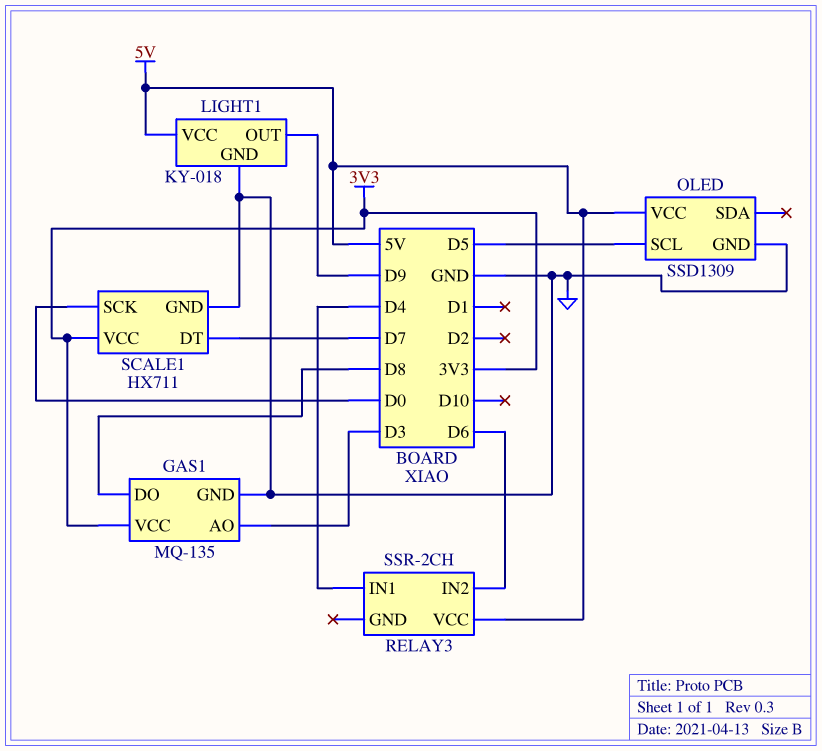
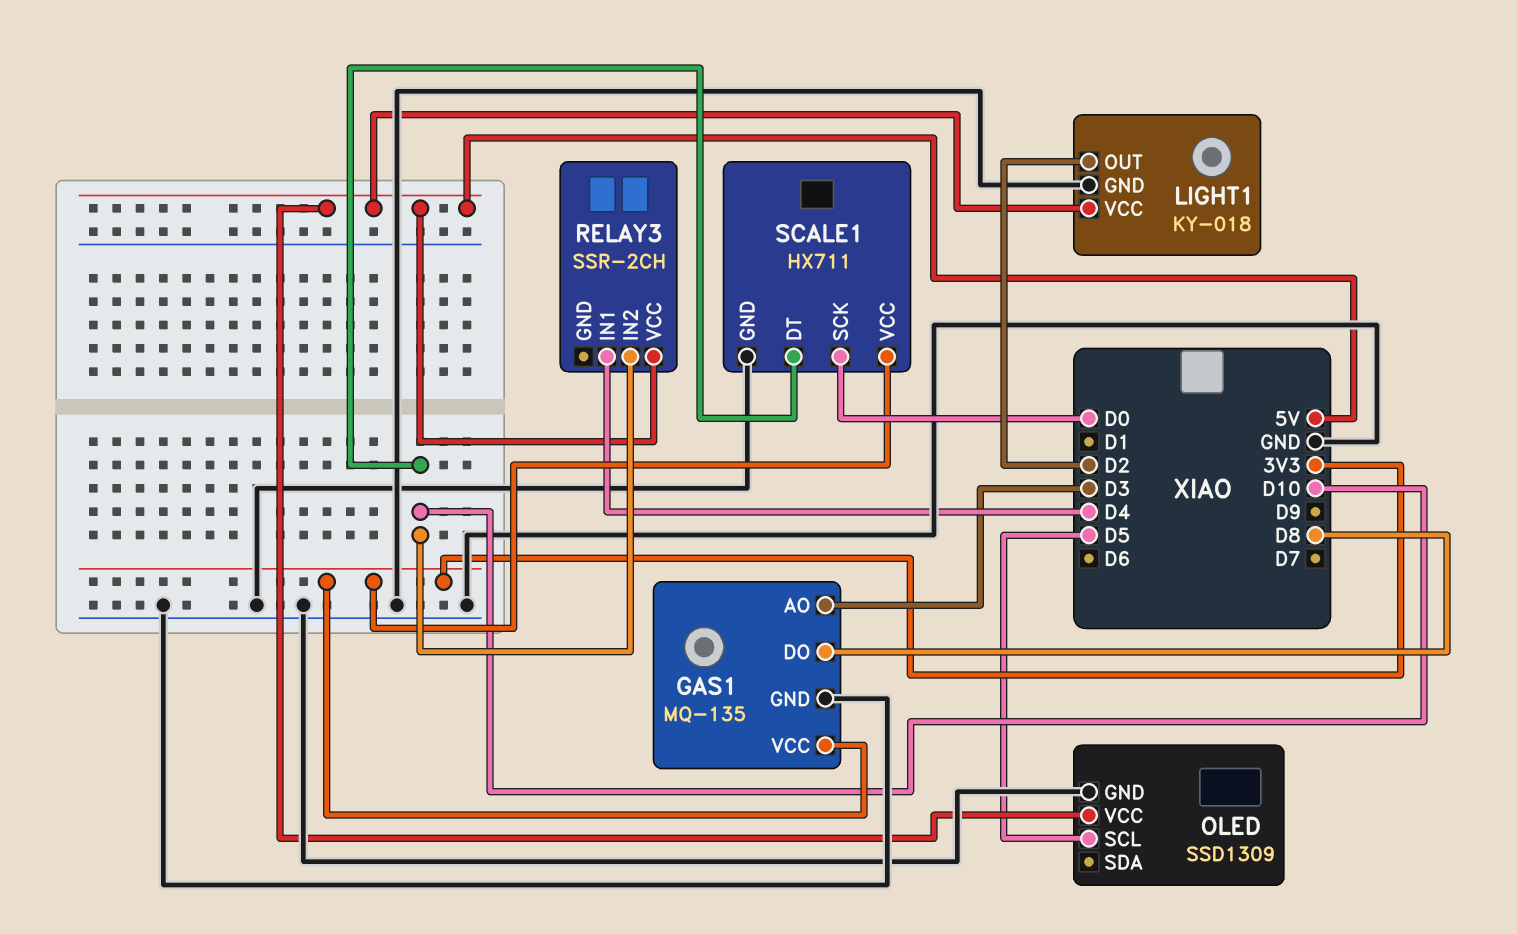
LIGHT1 pin OUT: D9 -> D2
RELAY3 pin IN2: D6 -> D10
SCALE1 pin DT: D7 -> D10

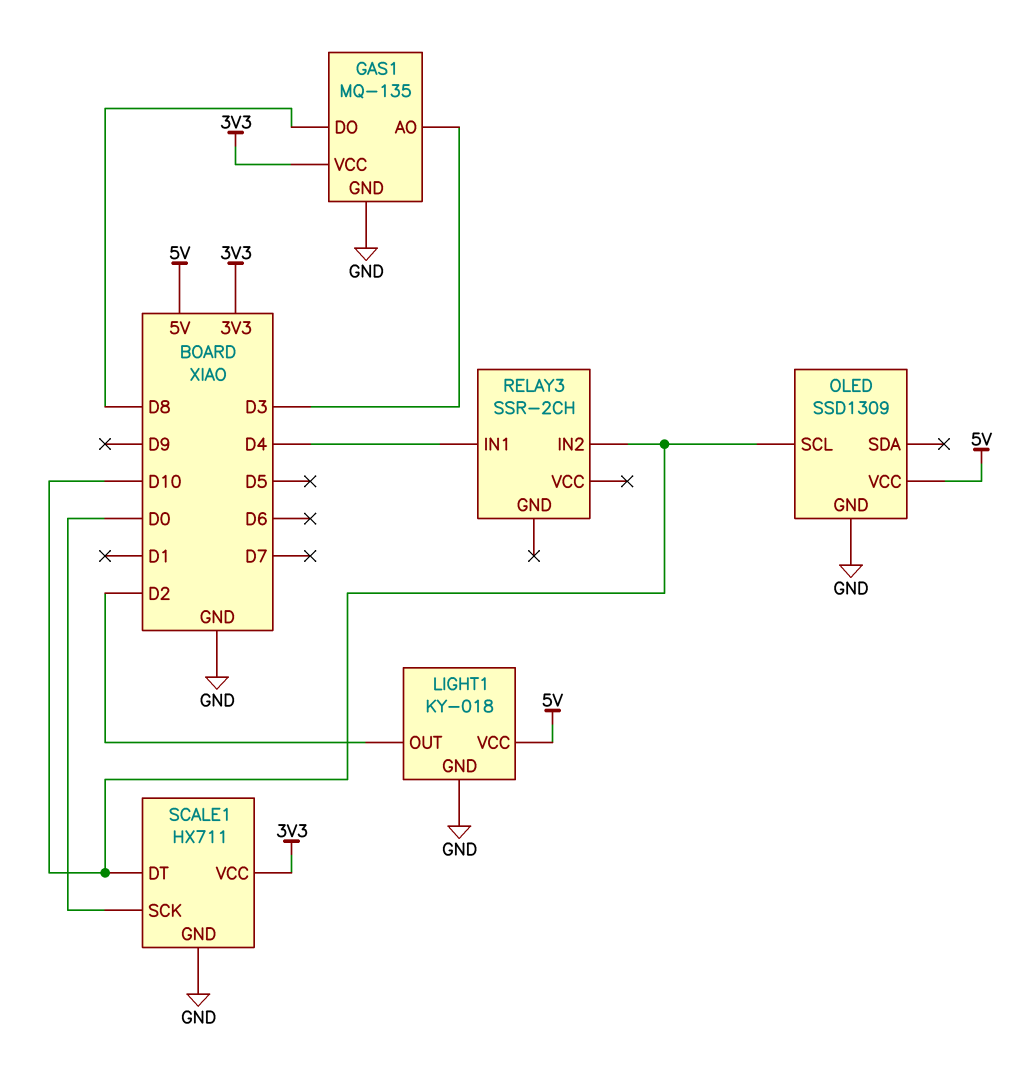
OLED pin SCL: D5 -> D10
RELAY3 pin VCC: 5V -> none

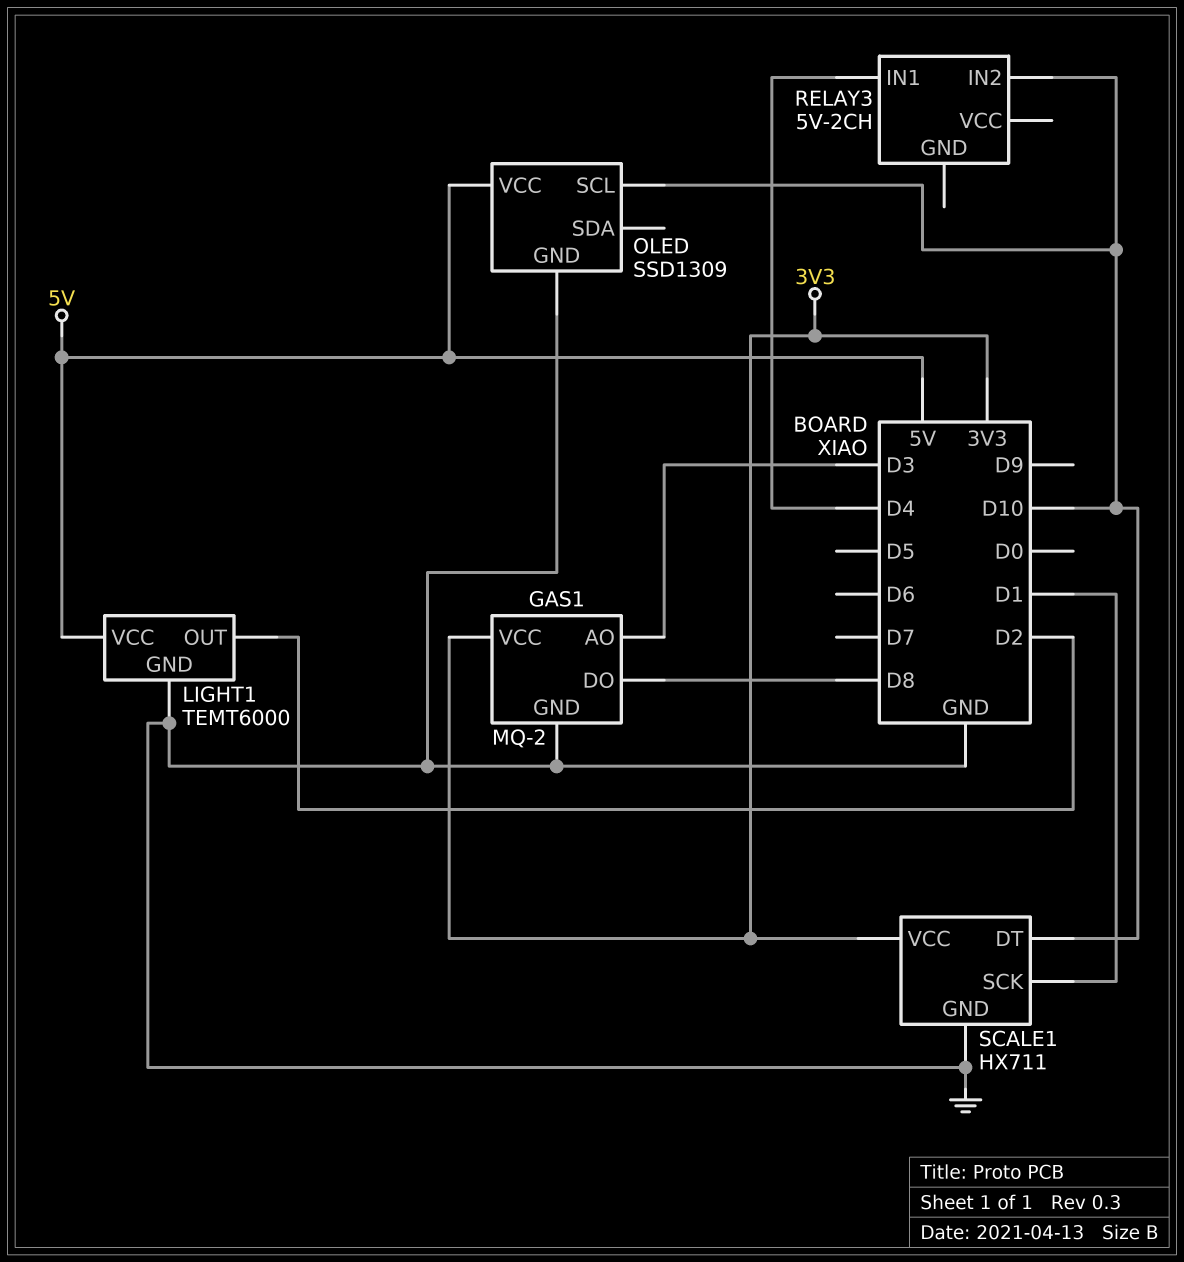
GAS1: MQ-135 -> MQ-2
LIGHT1: KY-018 -> TEMT6000
RELAY3: SSR-2CH -> 5V-2CH
SCALE1 pin SCK: D0 -> D1

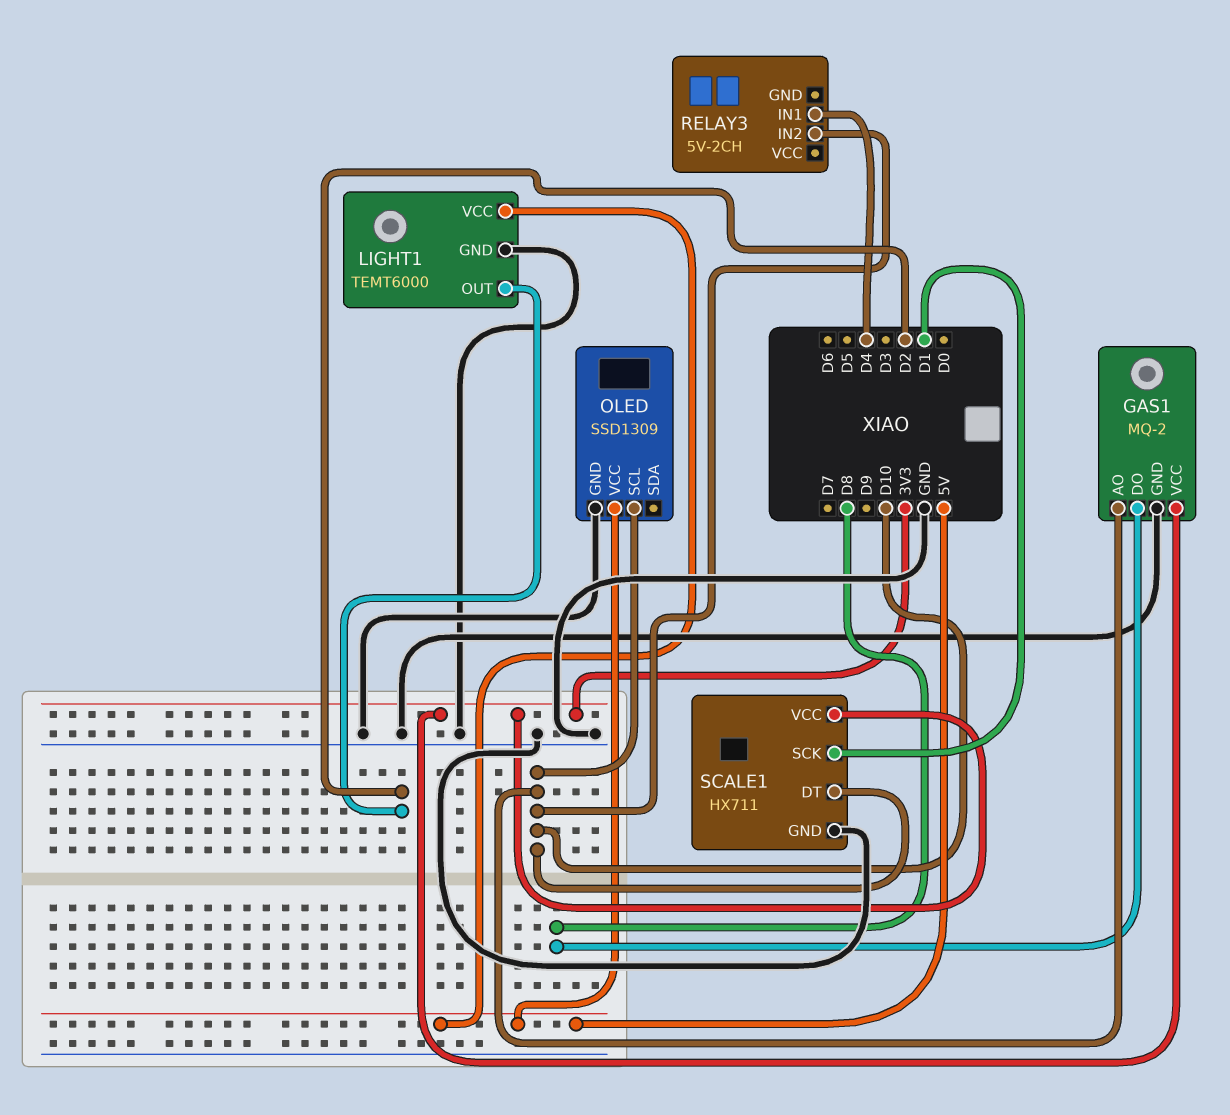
GAS1 pin AO: D3 -> D10

